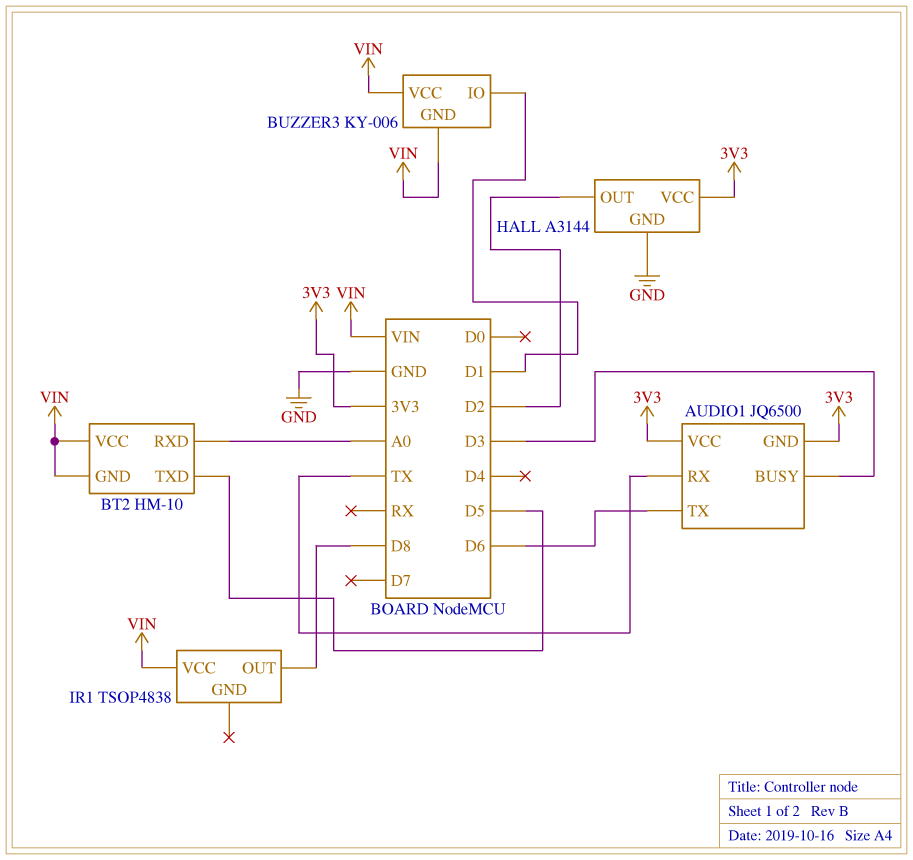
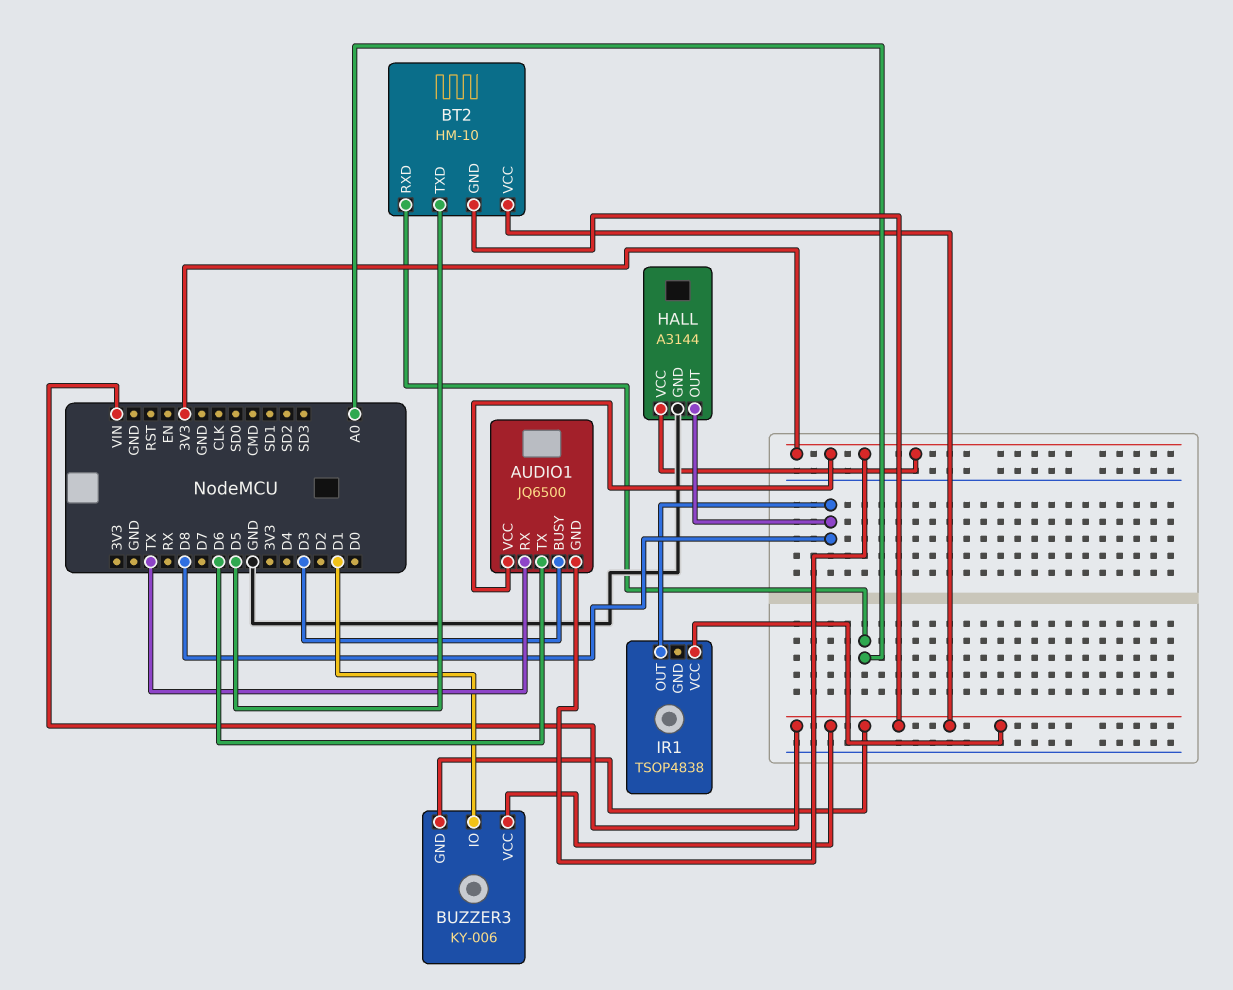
HALL pin OUT: D2 -> D8

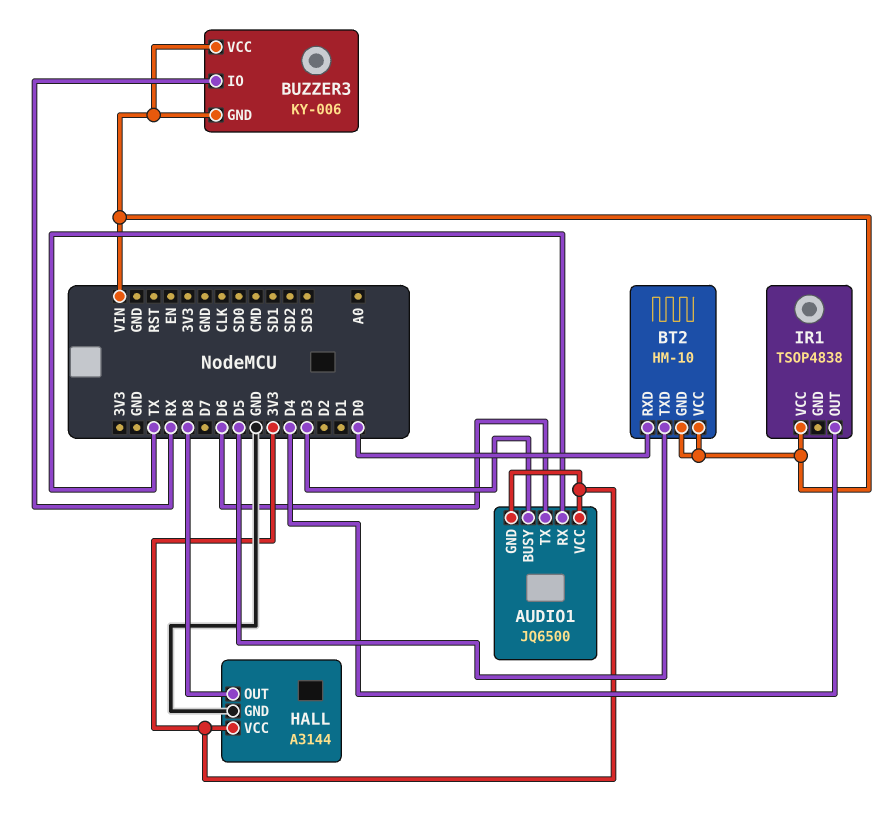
BT2 pin RXD: A0 -> D0
BUZZER3 pin IO: D1 -> RX
IR1 pin OUT: D8 -> D4

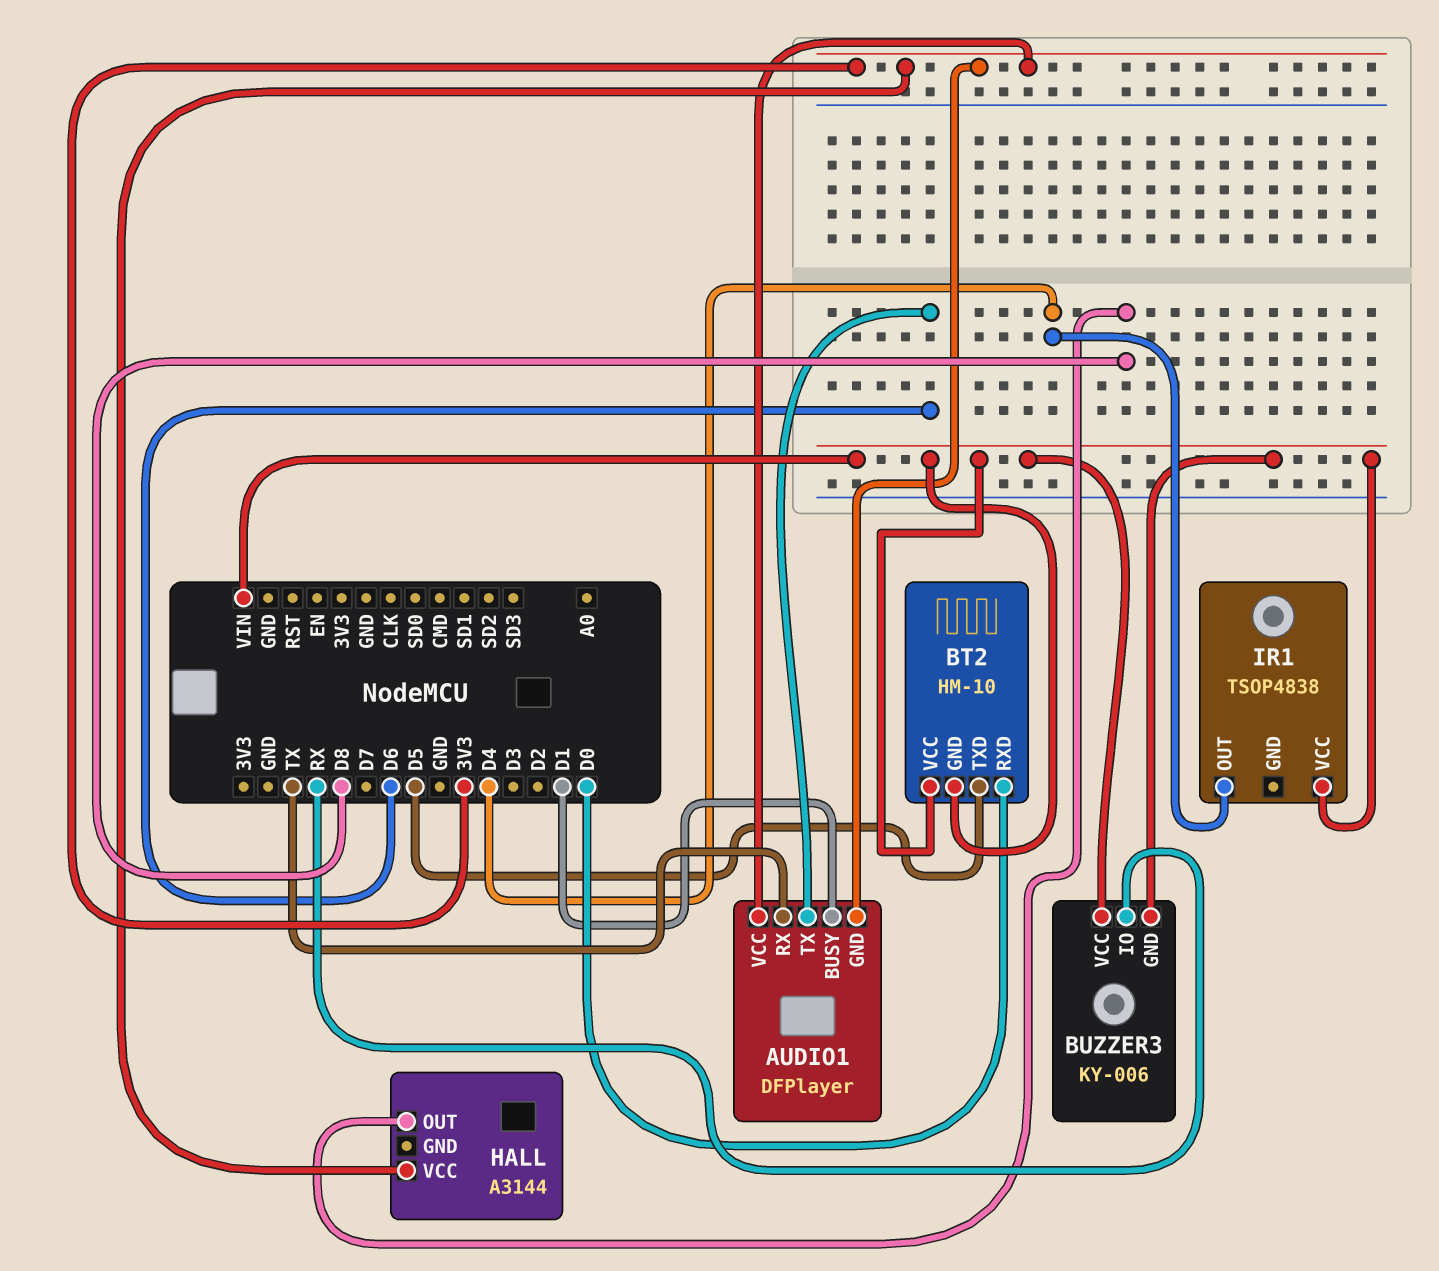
AUDIO1: JQ6500 -> DFPlayer
AUDIO1 pin BUSY: D3 -> D1
HALL pin GND: GND -> none

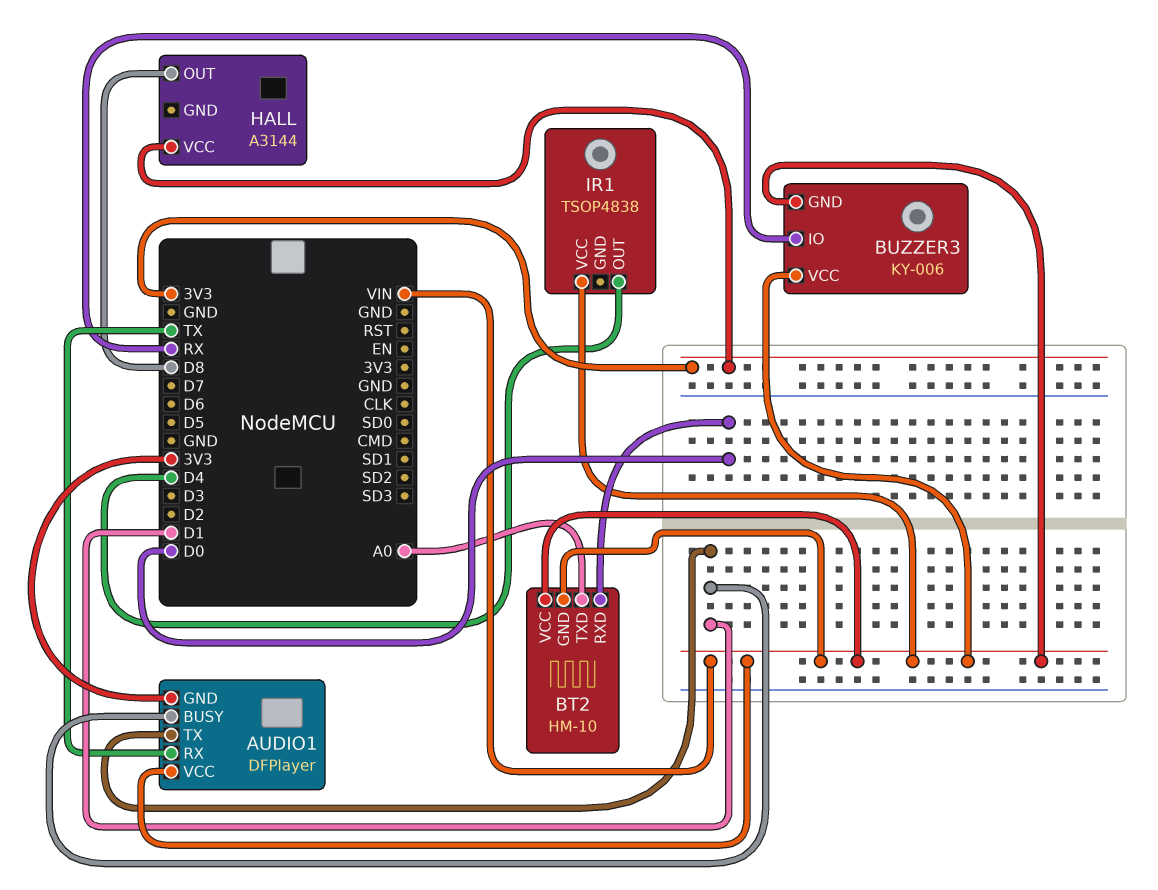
AUDIO1 pin TX: D6 -> D1
AUDIO1 pin VCC: 3V3 -> VIN
BT2 pin TXD: D5 -> A0

